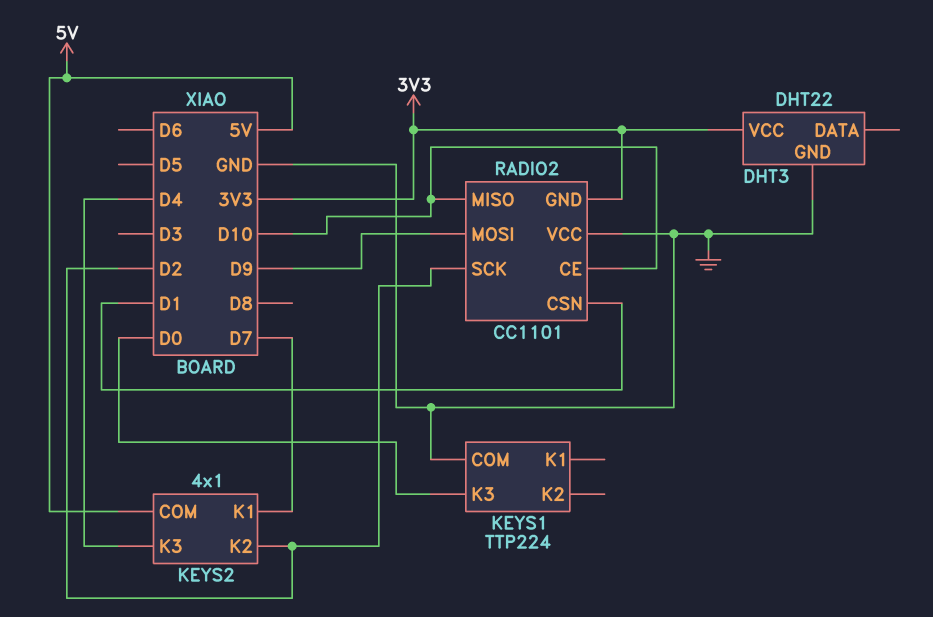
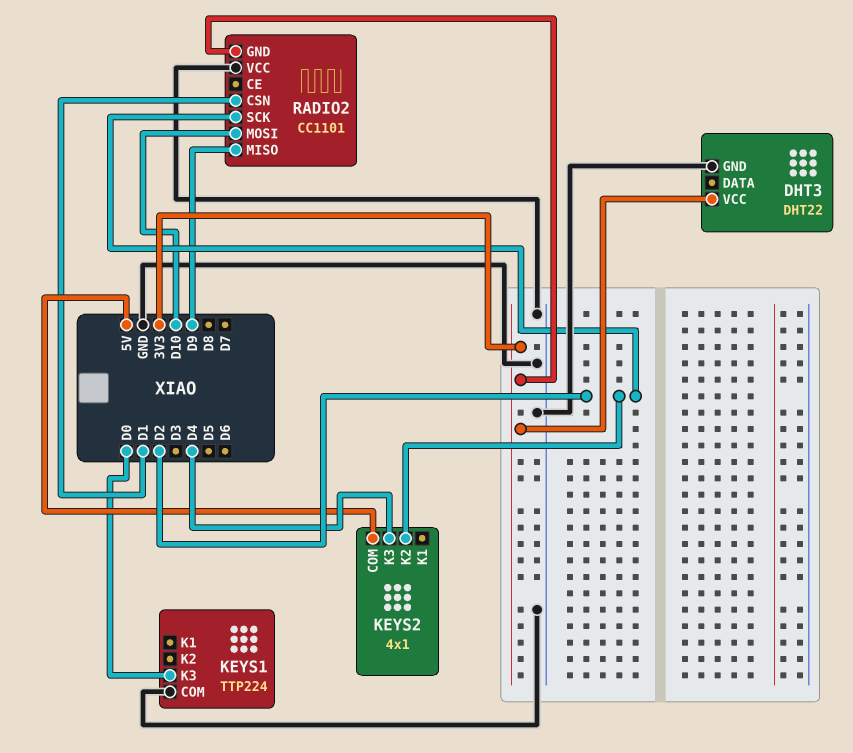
KEYS2 pin K1: D7 -> none
RADIO2 pin CE: D10 -> none
RADIO2 pin MISO: D10 -> D9
RADIO2 pin MOSI: D9 -> D10

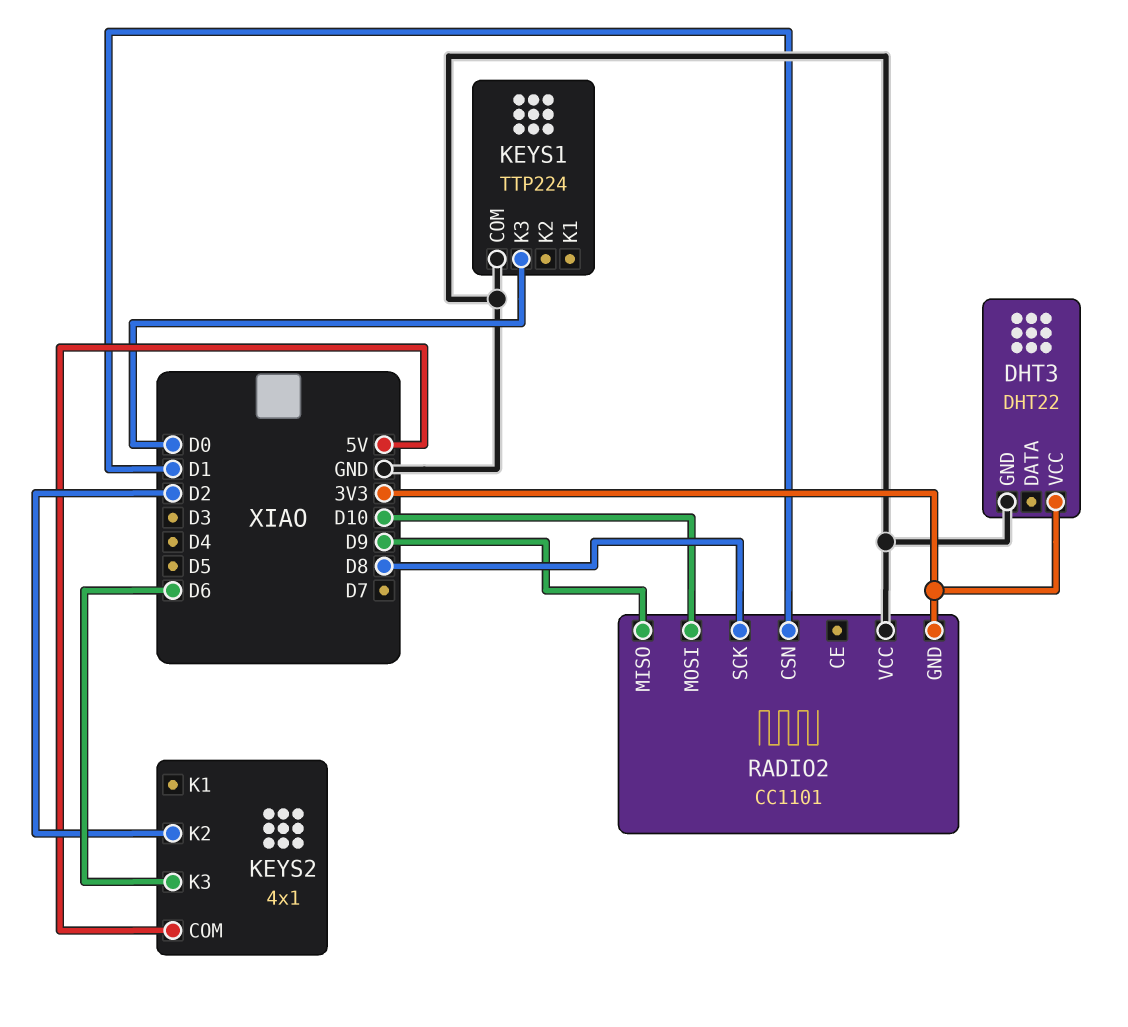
KEYS2 pin K3: D4 -> D6
RADIO2 pin SCK: D2 -> D8

